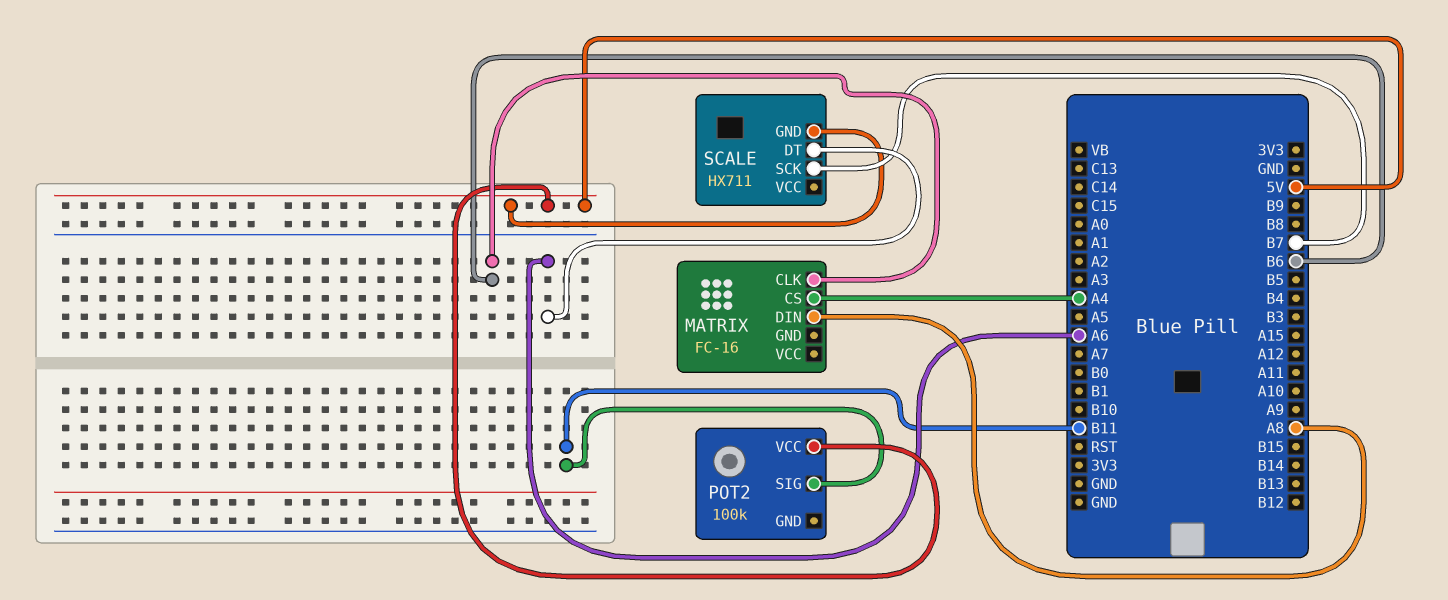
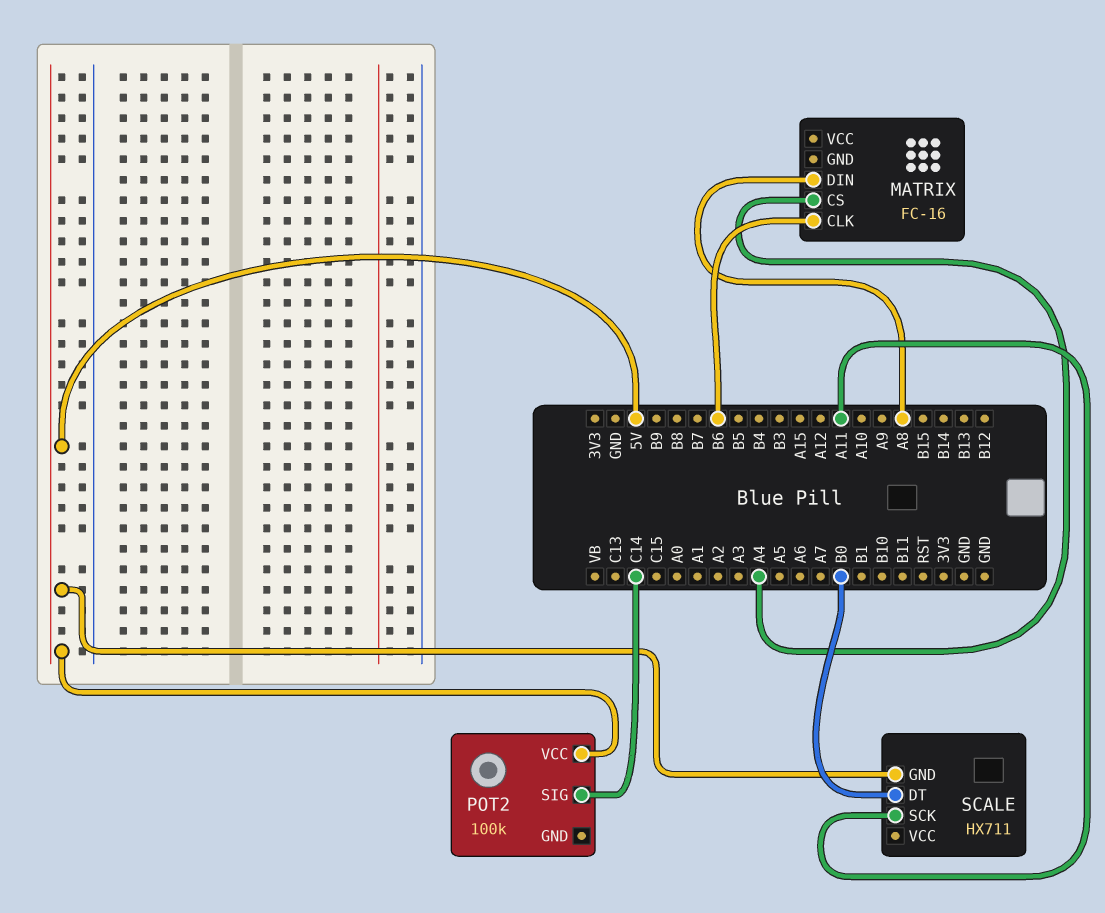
POT2 pin SIG: B11 -> C14
SCALE pin DT: A6 -> B0
SCALE pin SCK: B7 -> A11

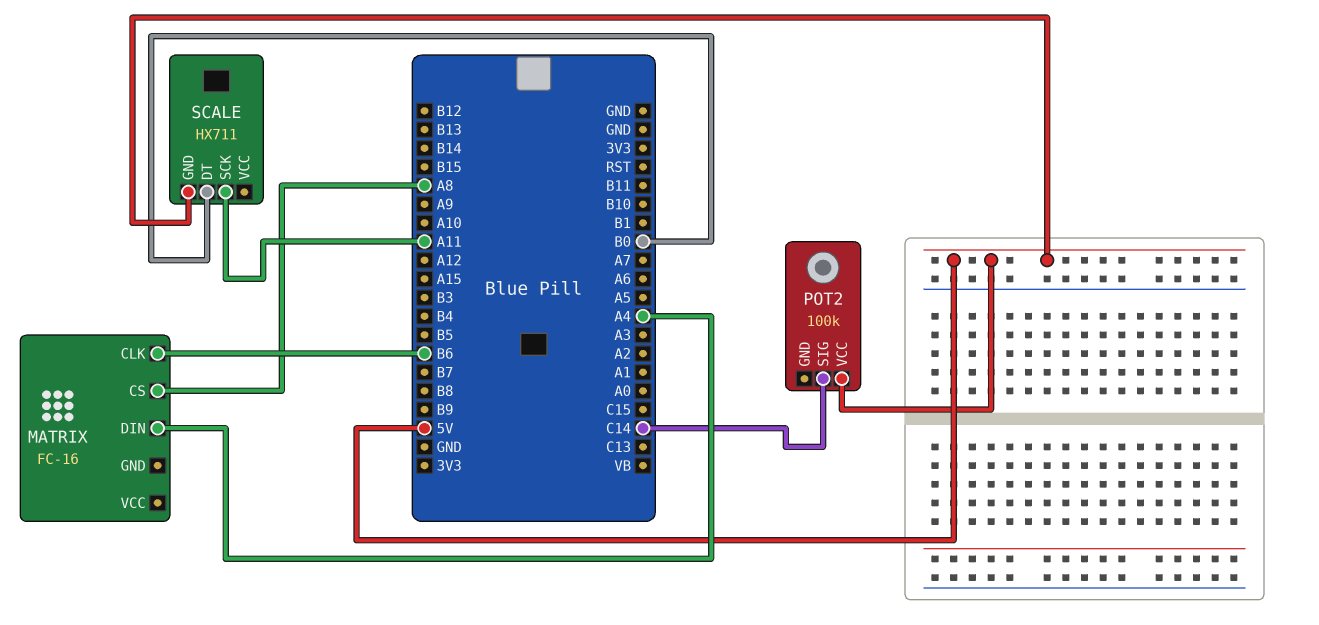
MATRIX pin CS: A4 -> A8
MATRIX pin DIN: A8 -> A4

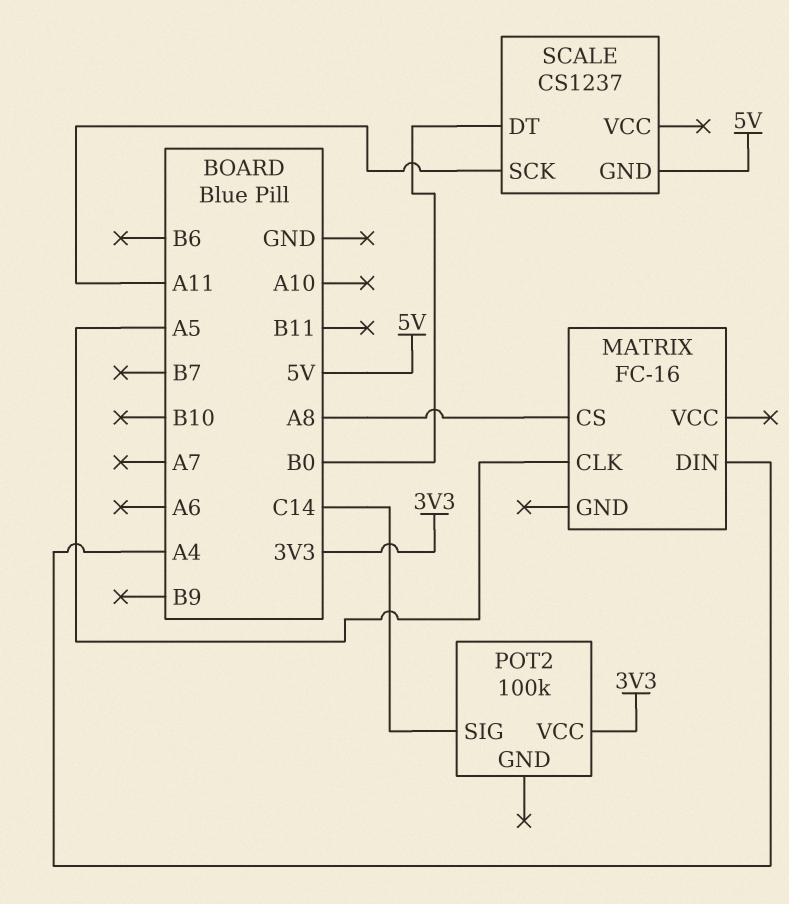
MATRIX pin CLK: B6 -> A5
POT2 pin VCC: 5V -> 3V3
SCALE: HX711 -> CS1237

